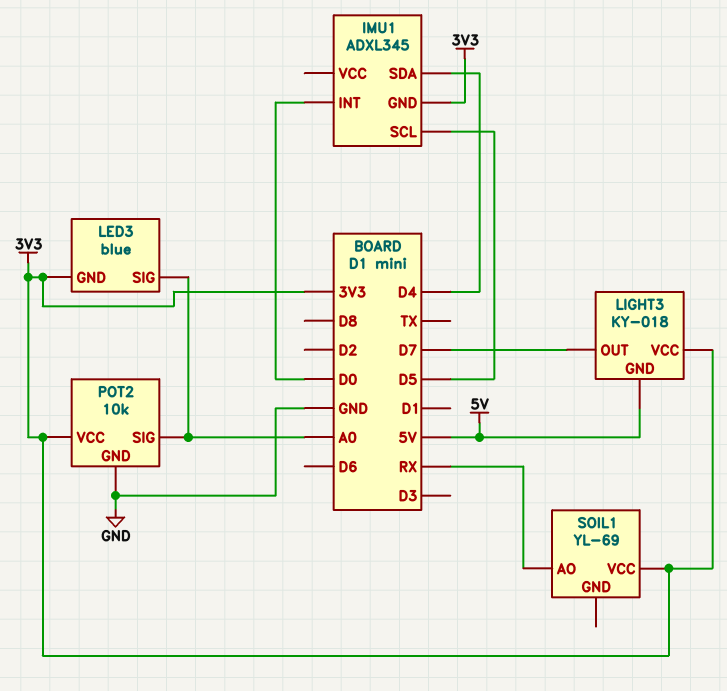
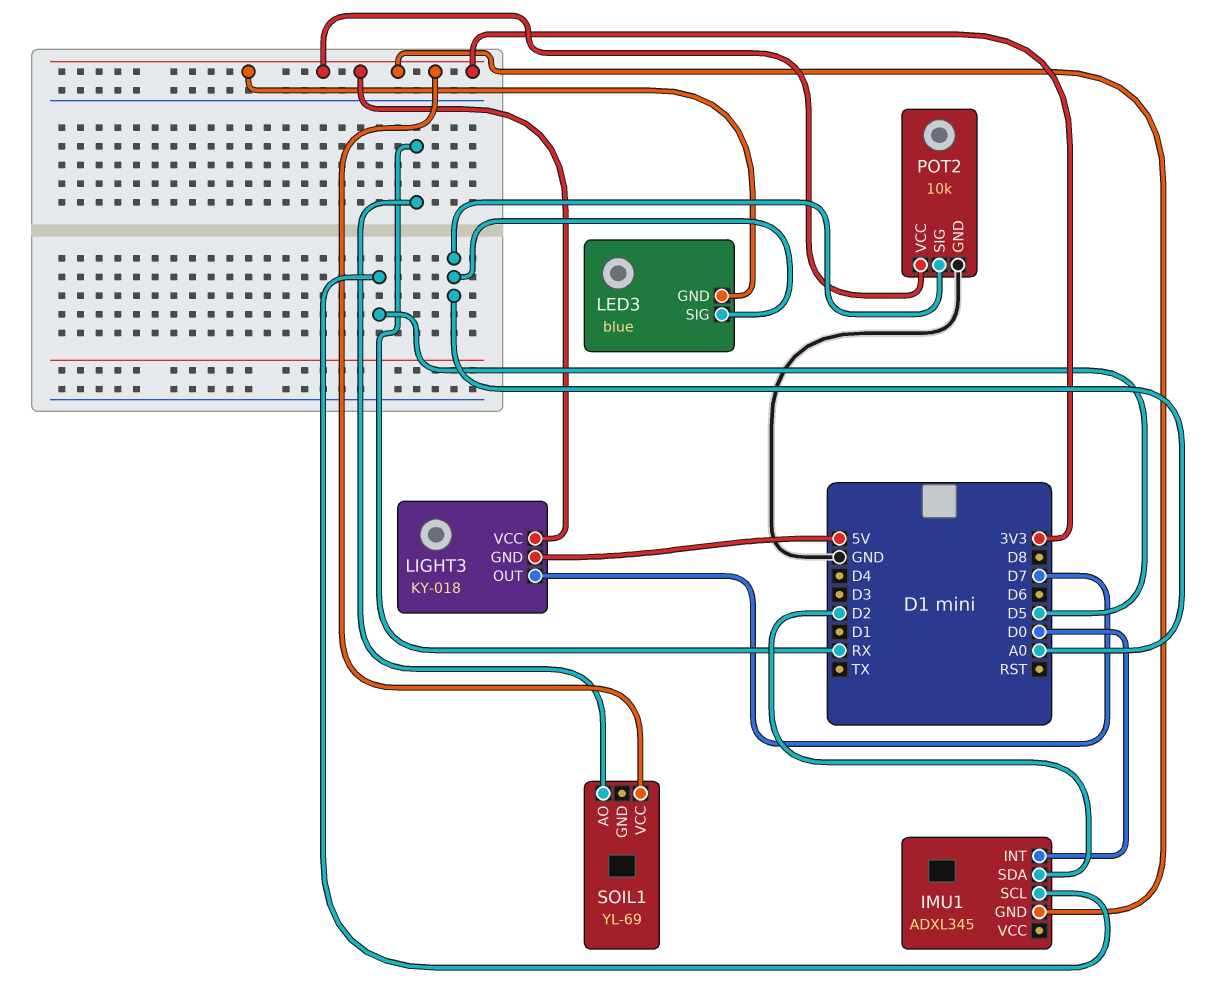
IMU1 pin SDA: D4 -> D2

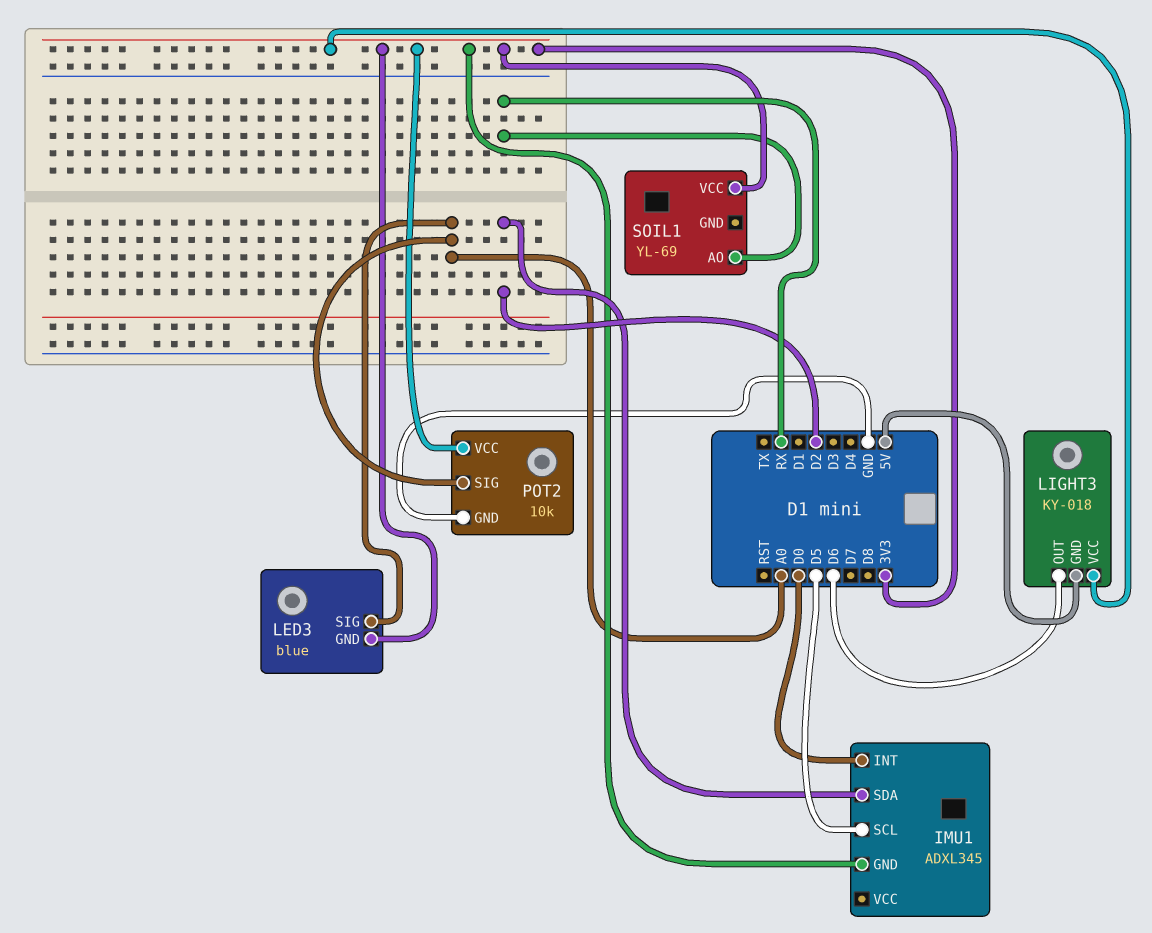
LIGHT3 pin OUT: D7 -> D6

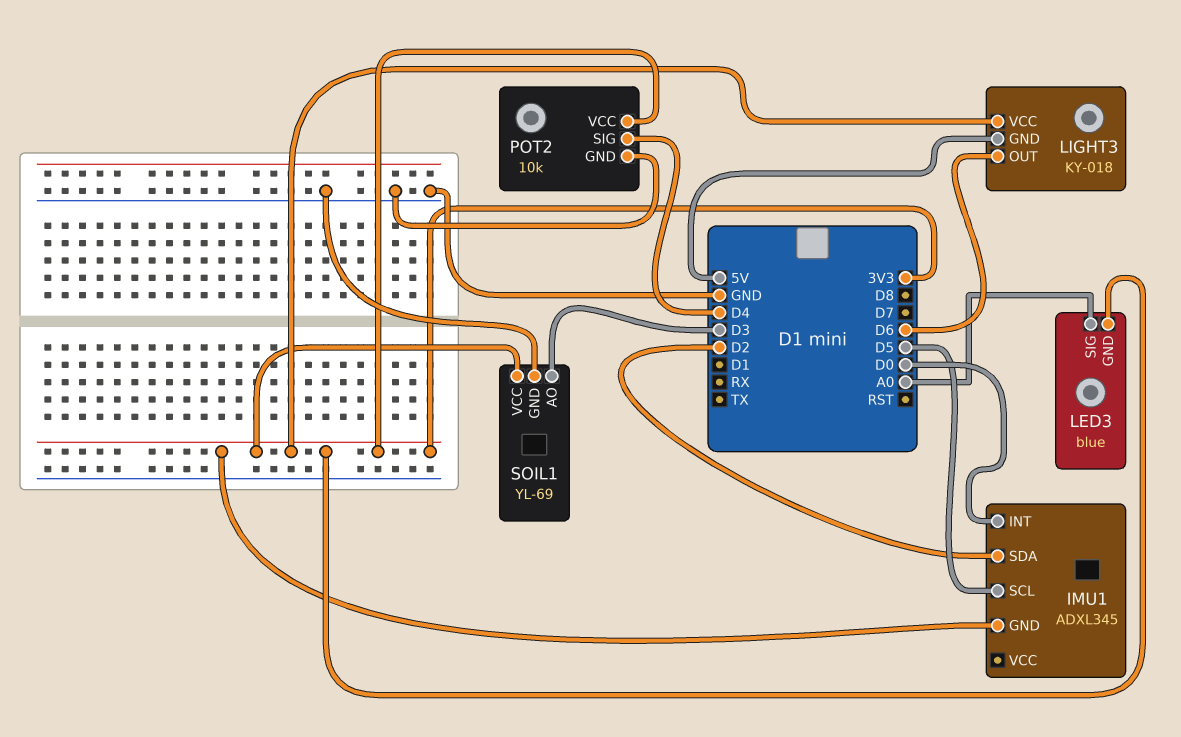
POT2 pin SIG: A0 -> D4
SOIL1 pin AO: RX -> D3
SOIL1 pin GND: none -> GND

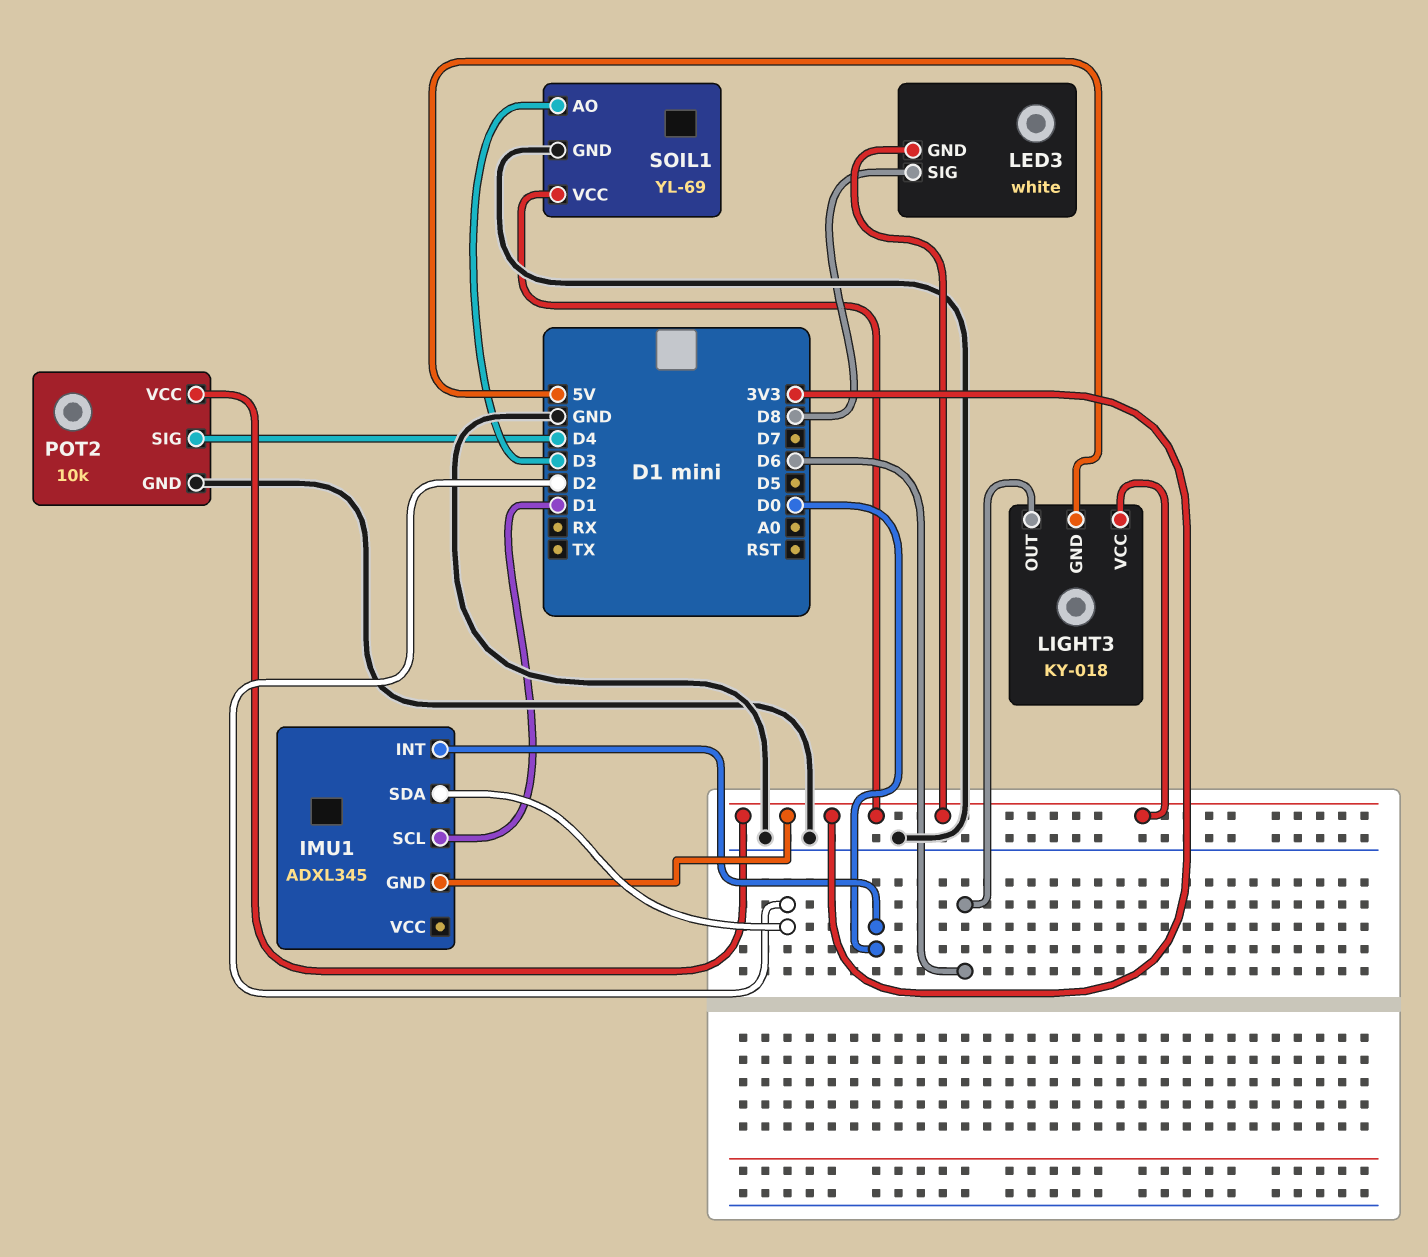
IMU1 pin SCL: D5 -> D1
LED3: blue -> white
LED3 pin SIG: A0 -> D8

